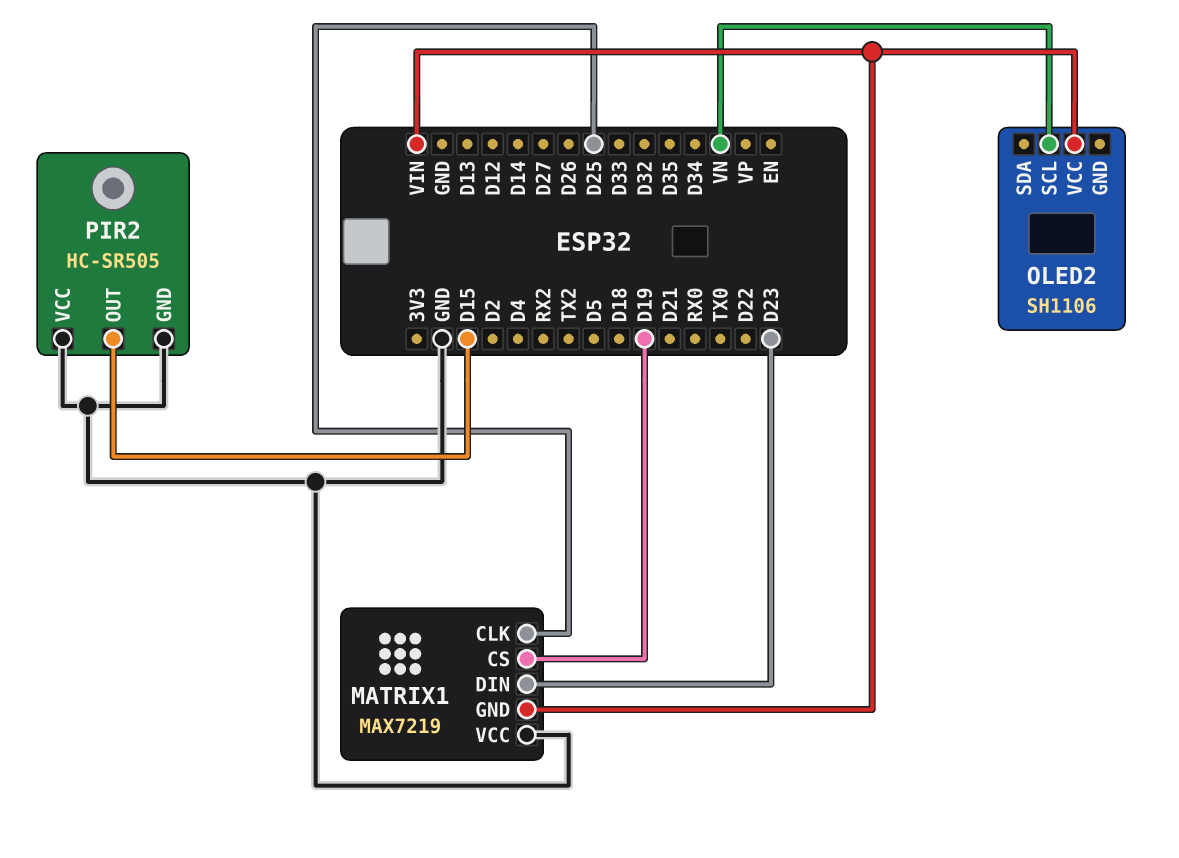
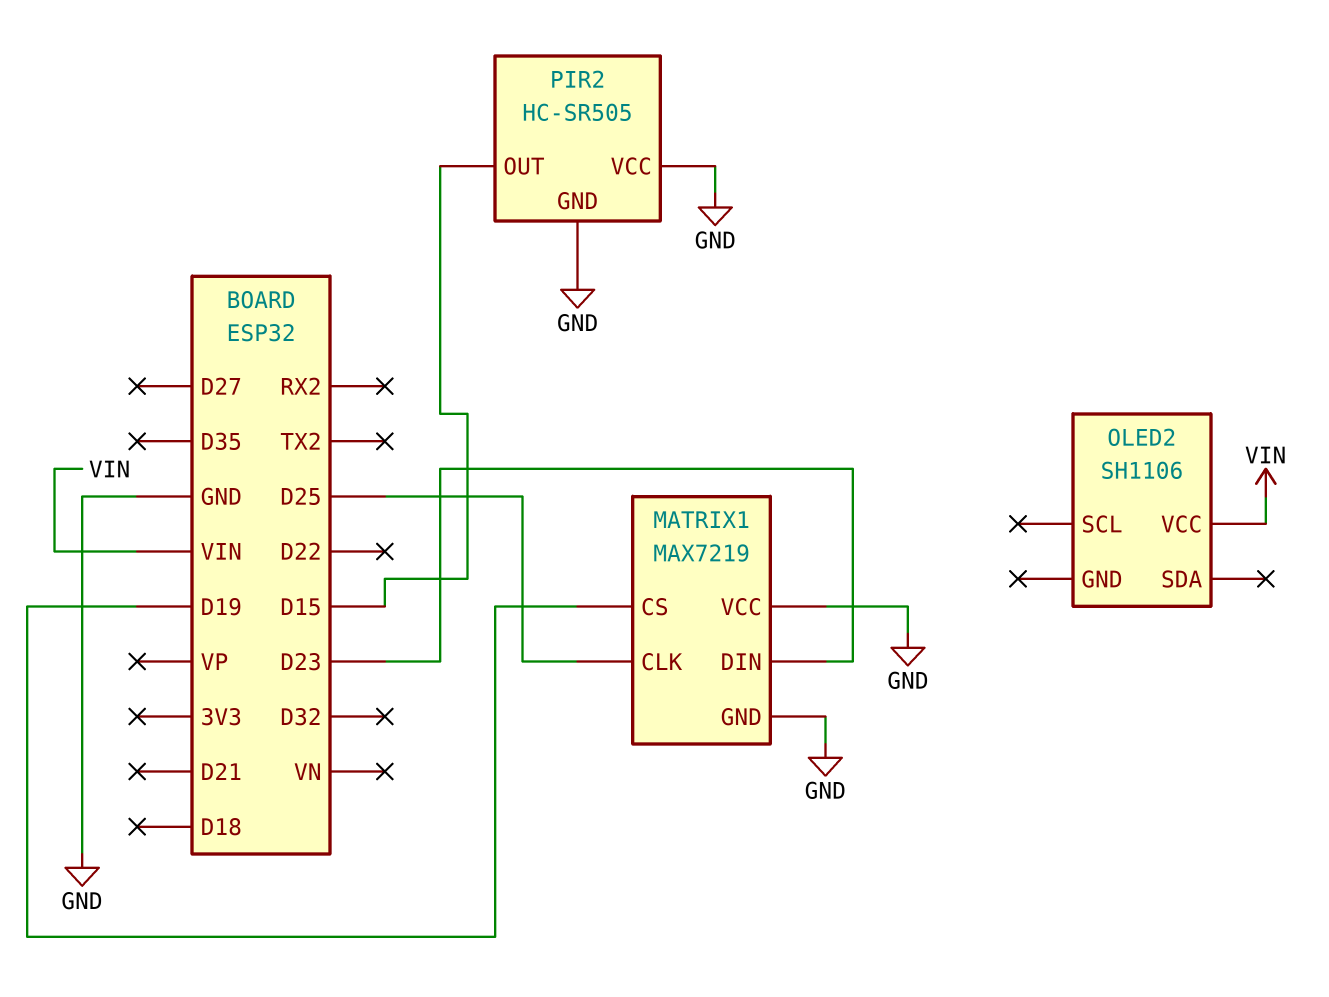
MATRIX1 pin GND: VIN -> GND
OLED2 pin SCL: VN -> none

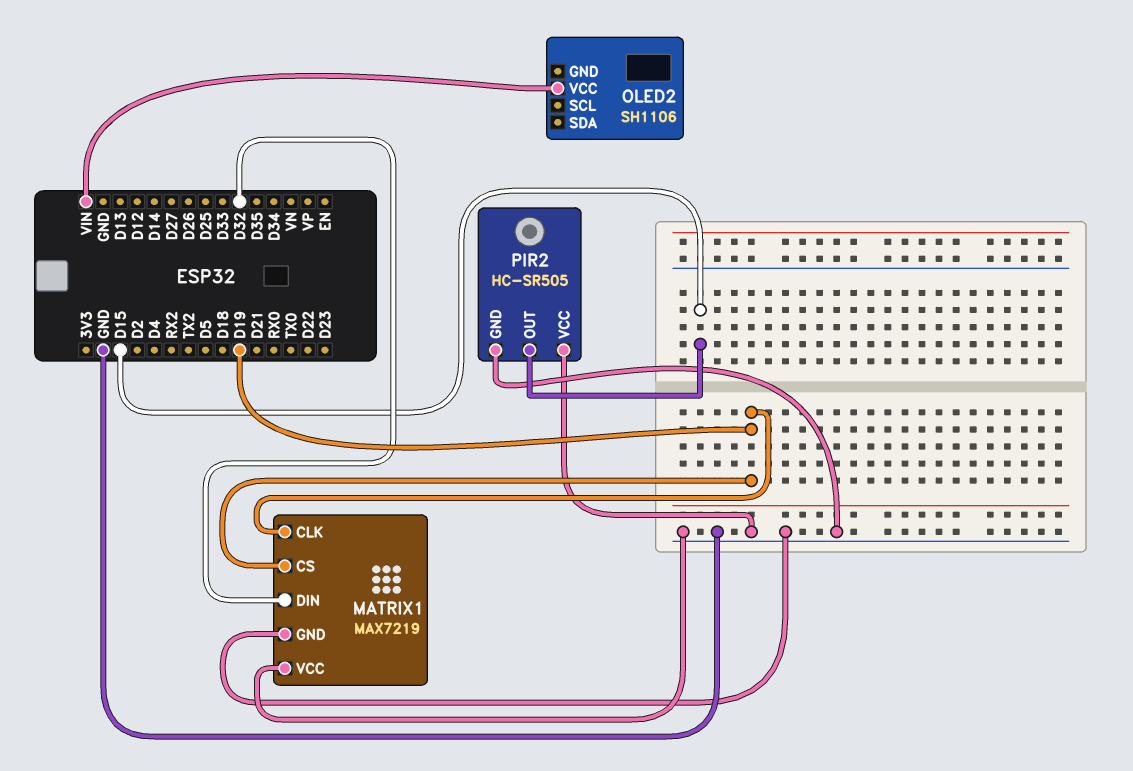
MATRIX1 pin CLK: D25 -> D19
MATRIX1 pin DIN: D23 -> D32

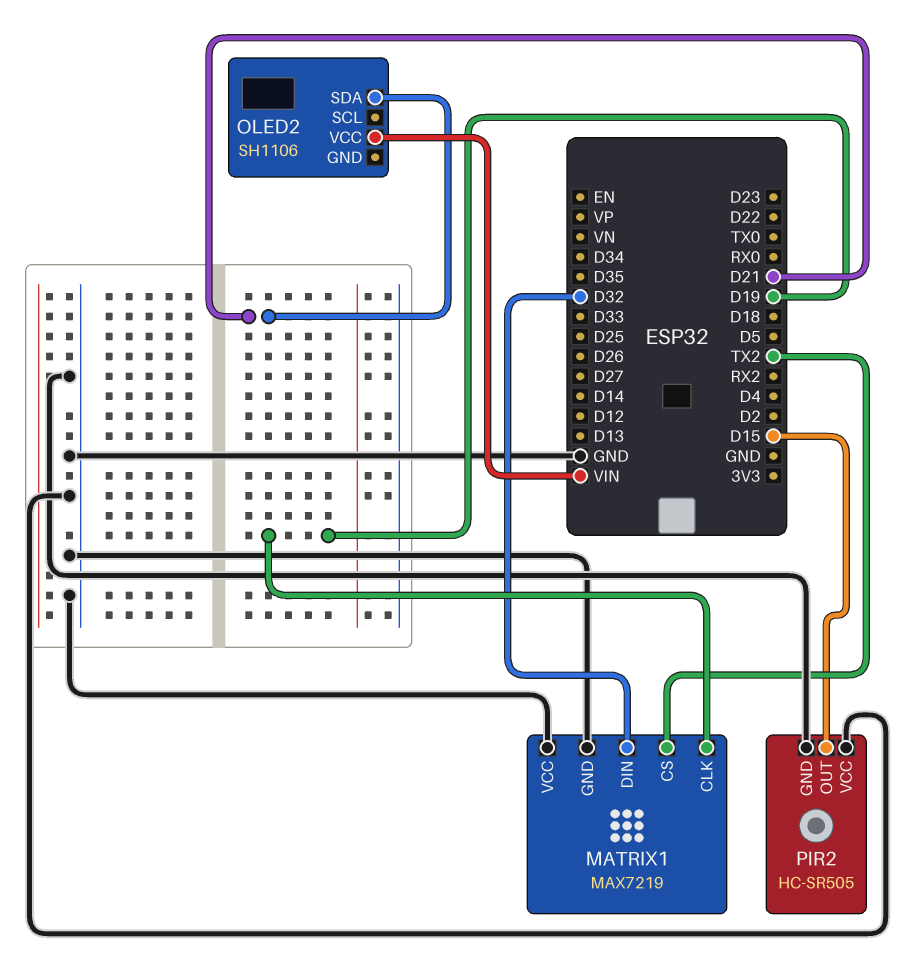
MATRIX1 pin CS: D19 -> TX2
OLED2 pin SDA: none -> D21

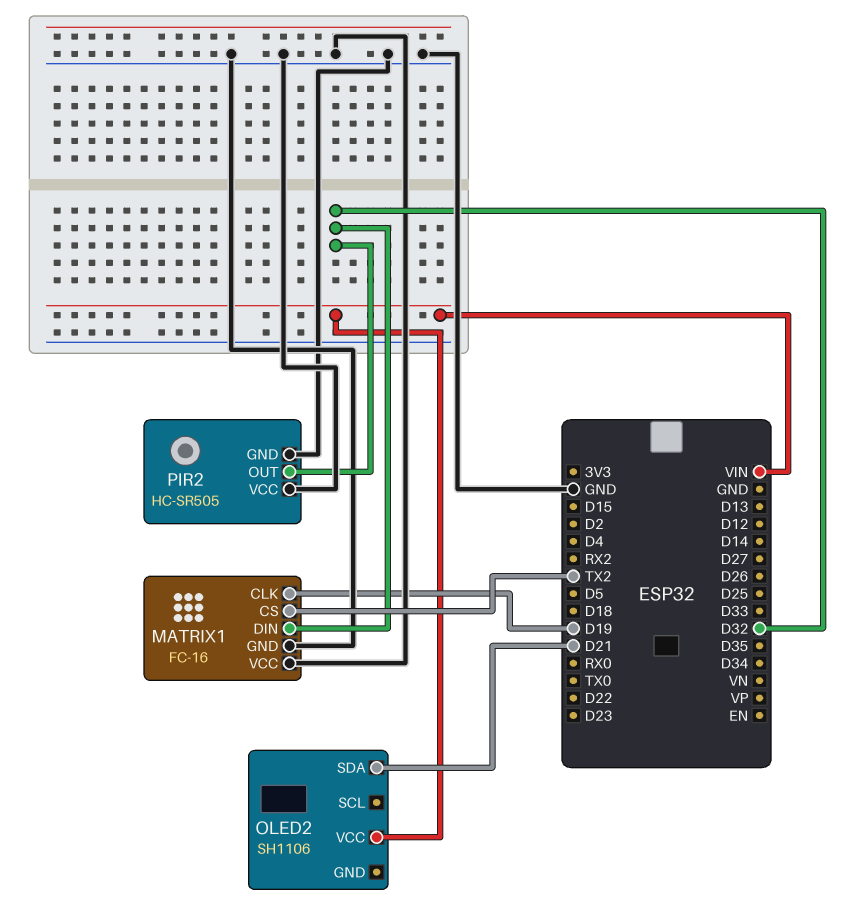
MATRIX1: MAX7219 -> FC-16
PIR2 pin OUT: D15 -> D32

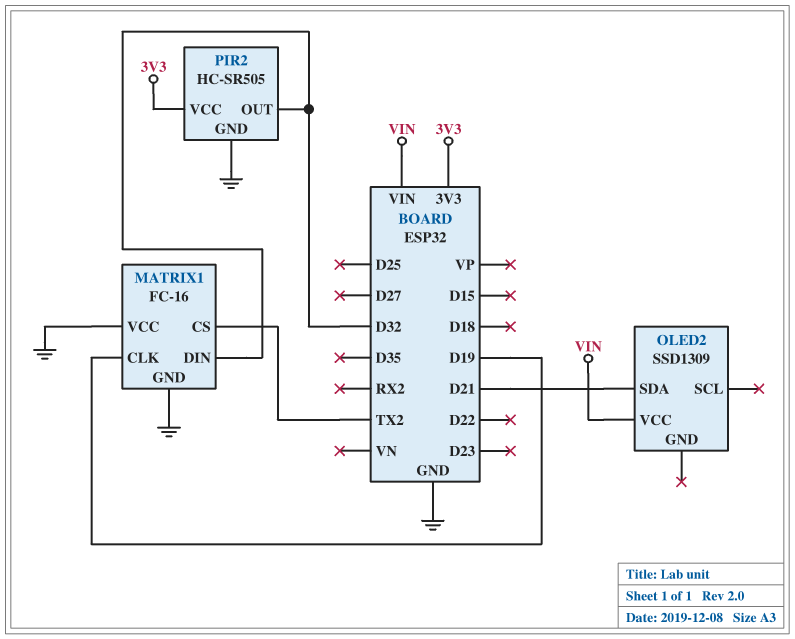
OLED2: SH1106 -> SSD1309
PIR2 pin VCC: GND -> 3V3

